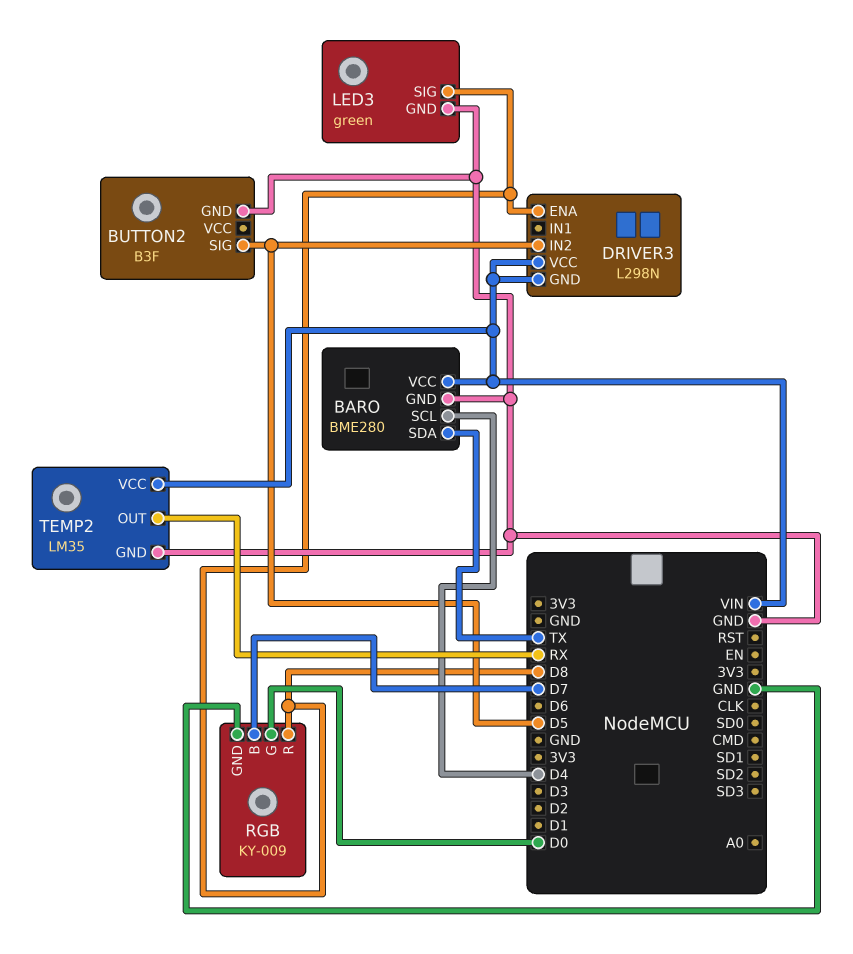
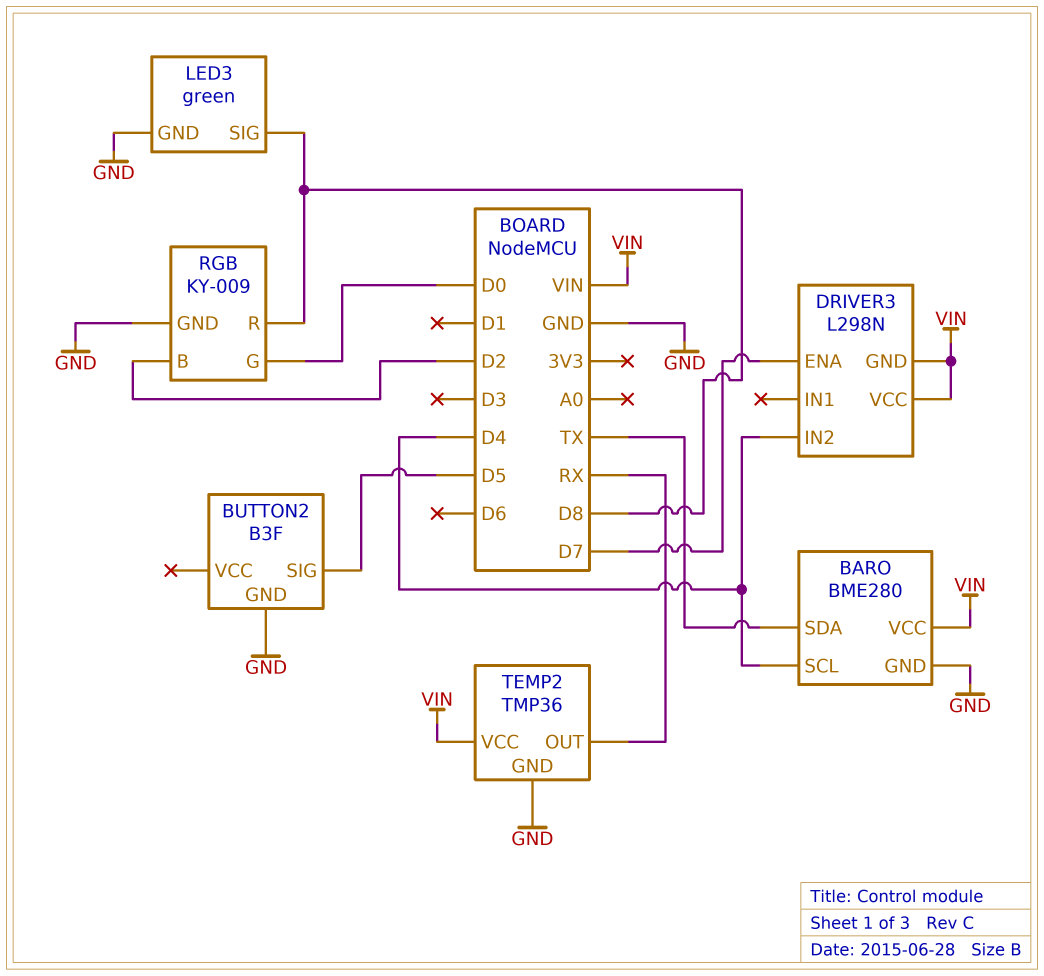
DRIVER3 pin ENA: D8 -> D7
DRIVER3 pin IN2: D5 -> D4
RGB pin B: D7 -> D2
TEMP2: LM35 -> TMP36

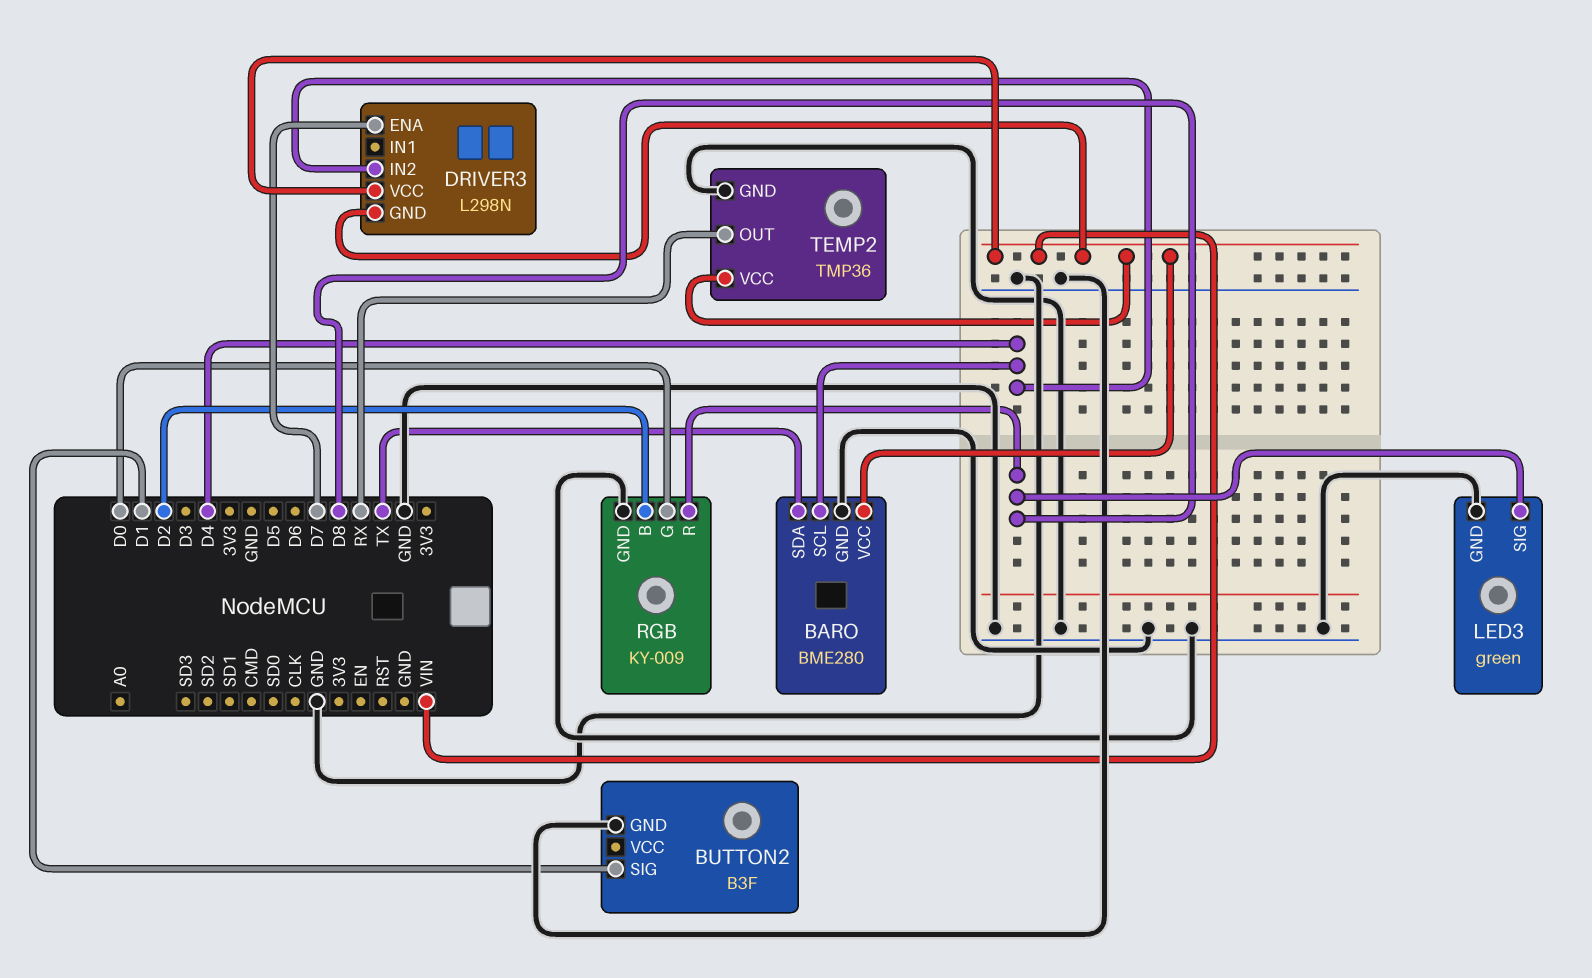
BUTTON2 pin SIG: D5 -> D1

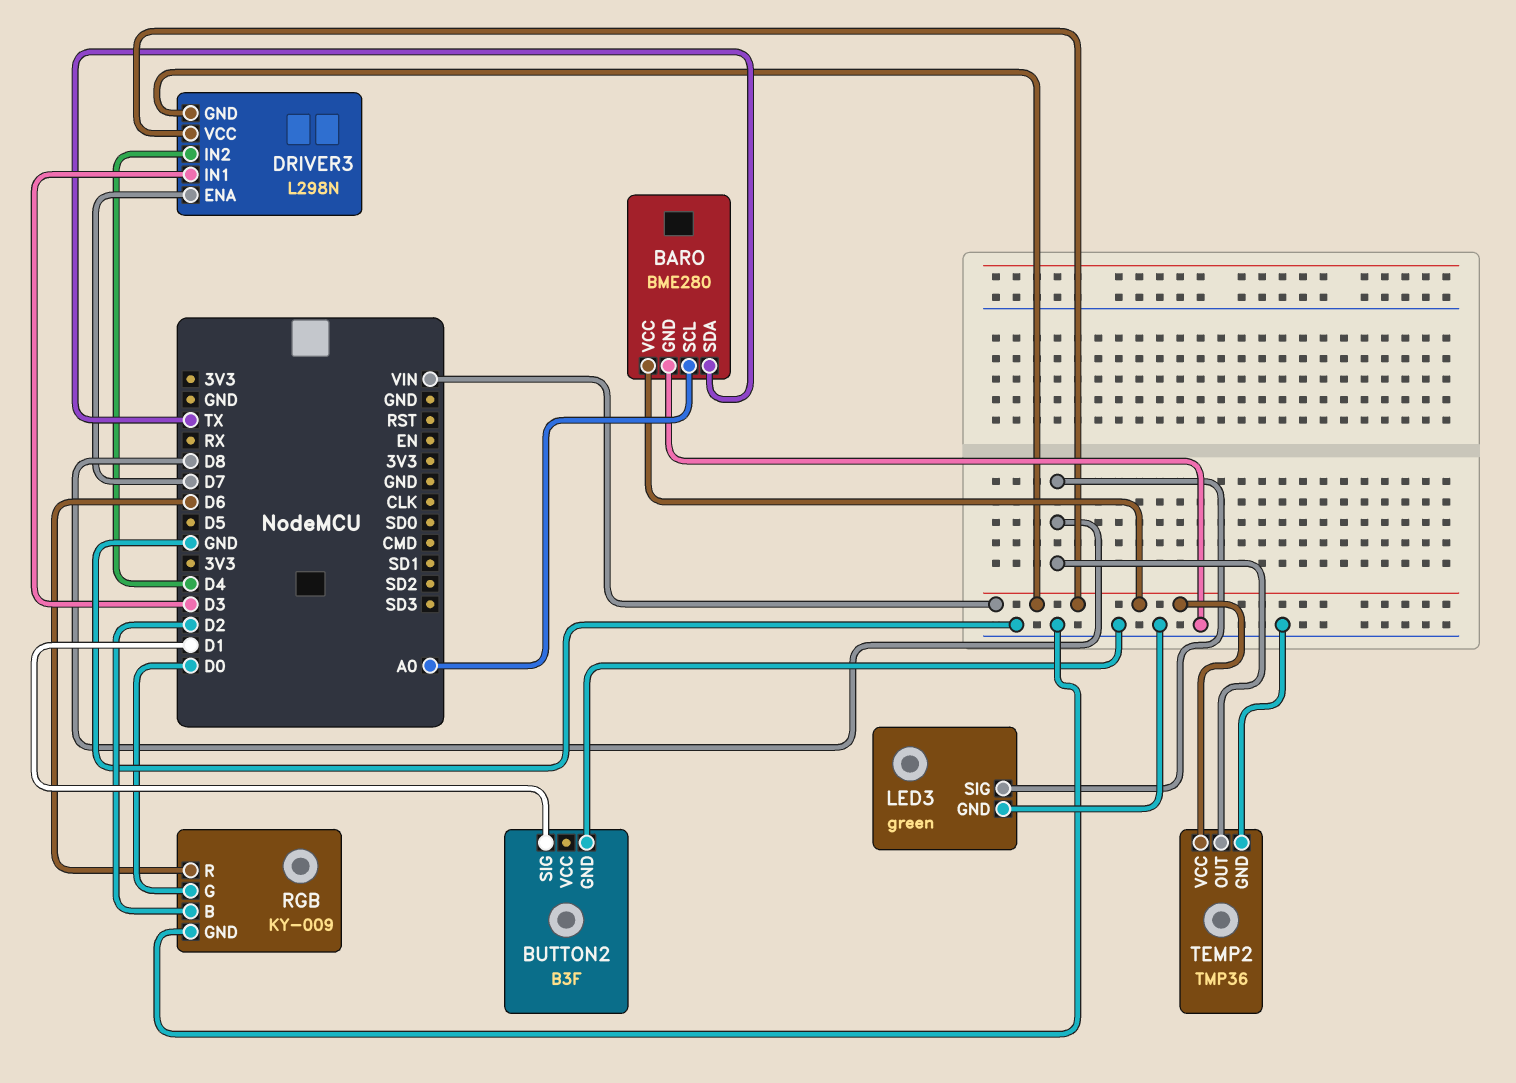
BARO pin SCL: D4 -> A0
DRIVER3 pin IN1: none -> D3
RGB pin R: D8 -> D6
TEMP2 pin OUT: RX -> D8

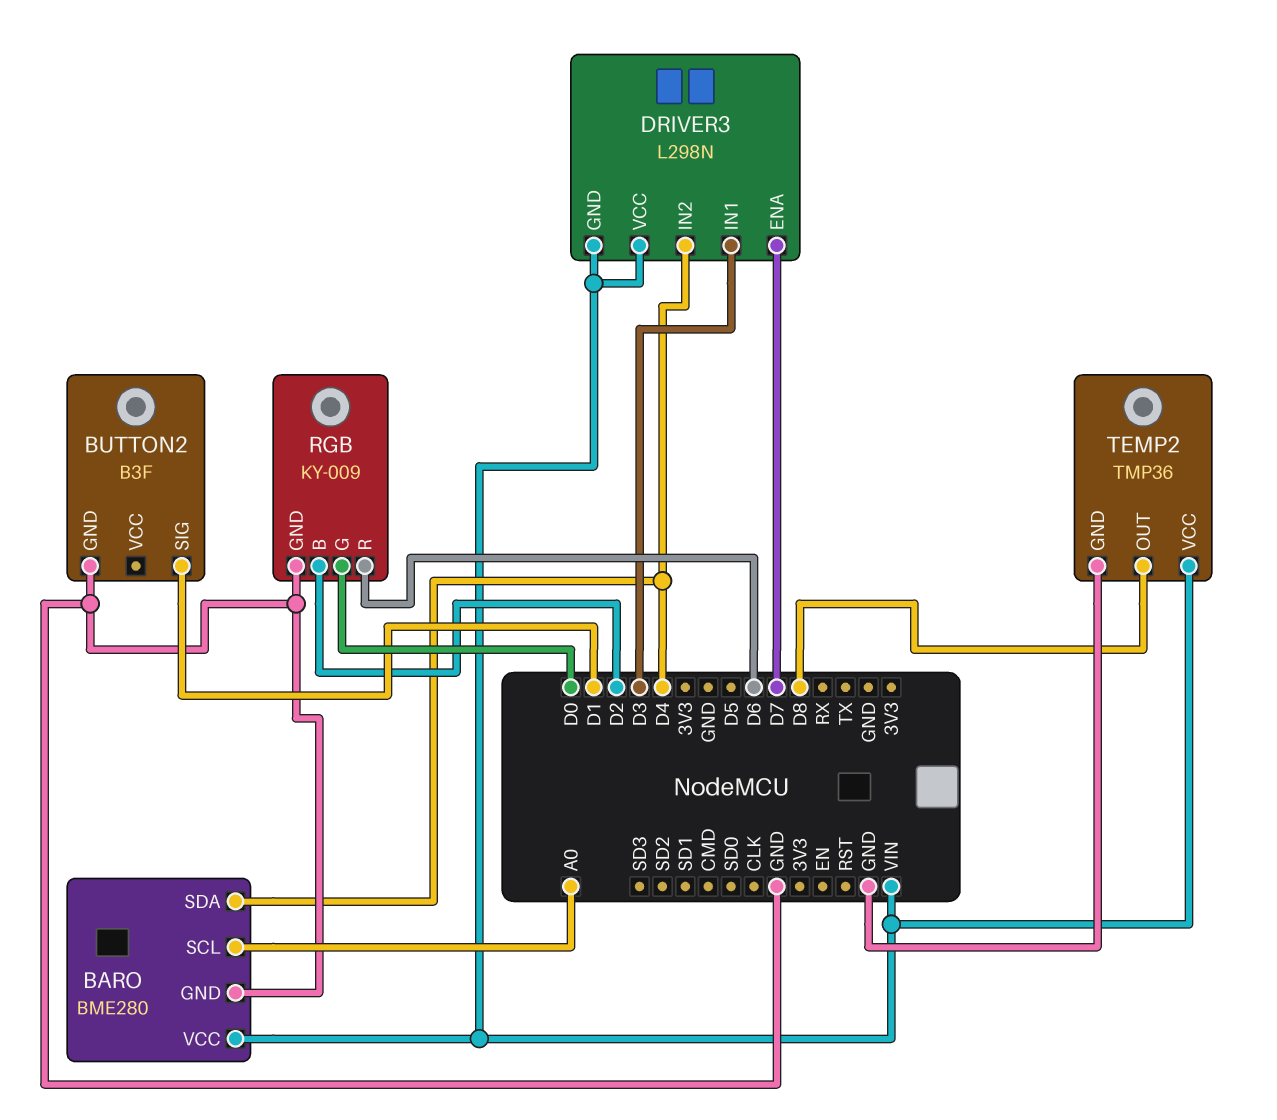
BARO pin SDA: TX -> D4
LED3: green -> none
LED3 pin GND: GND -> none
LED3 pin SIG: D8 -> none

